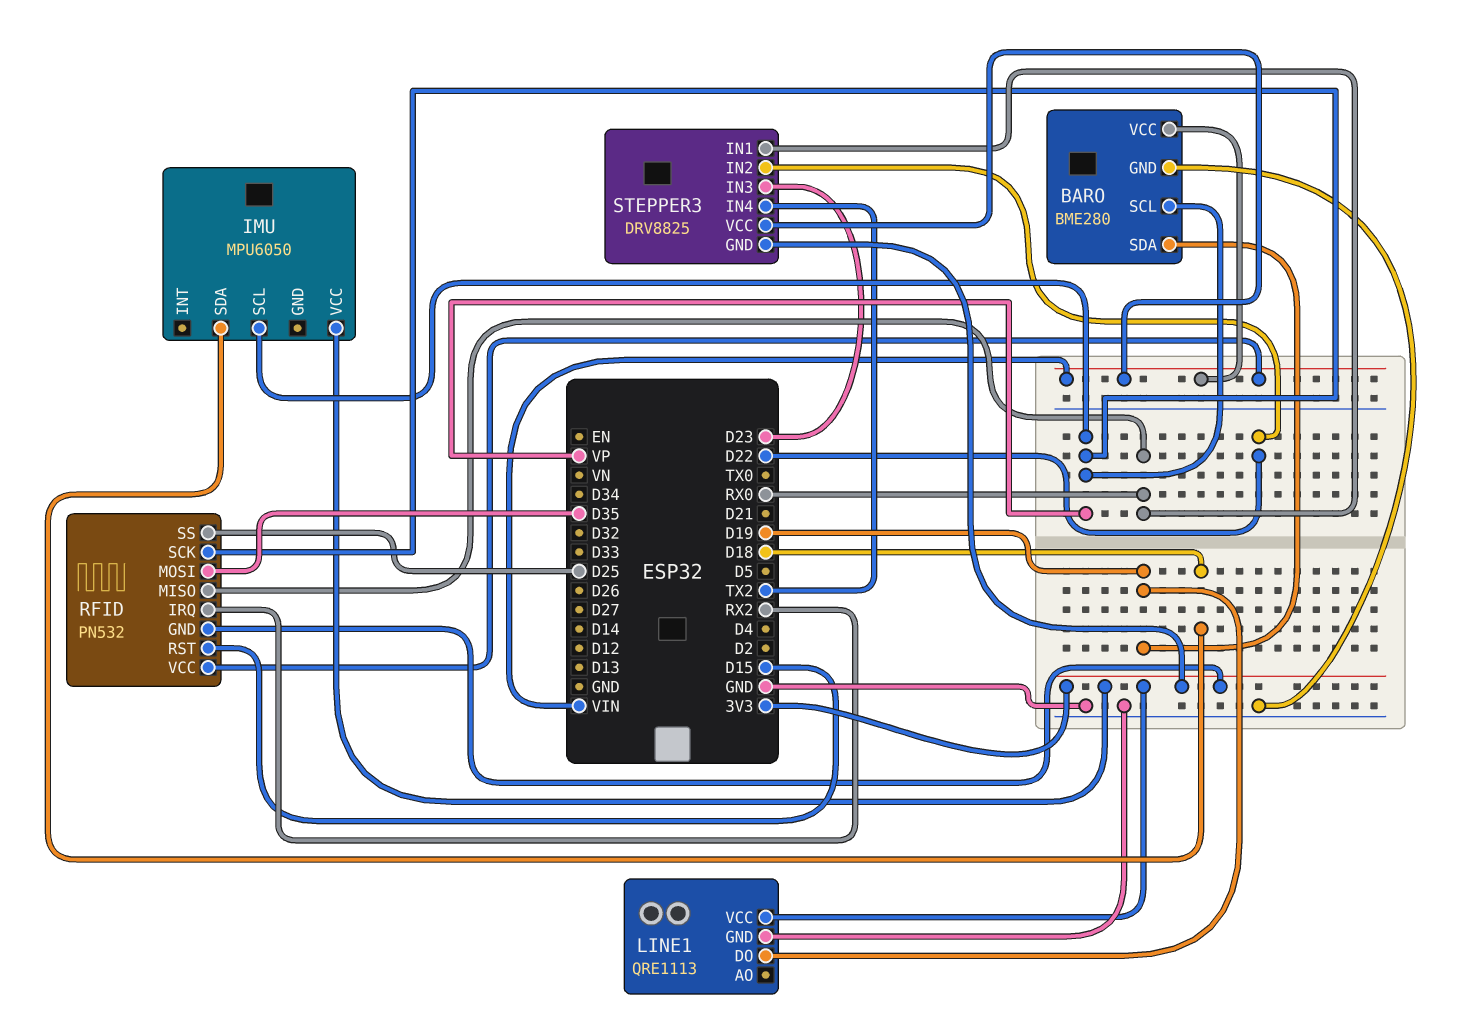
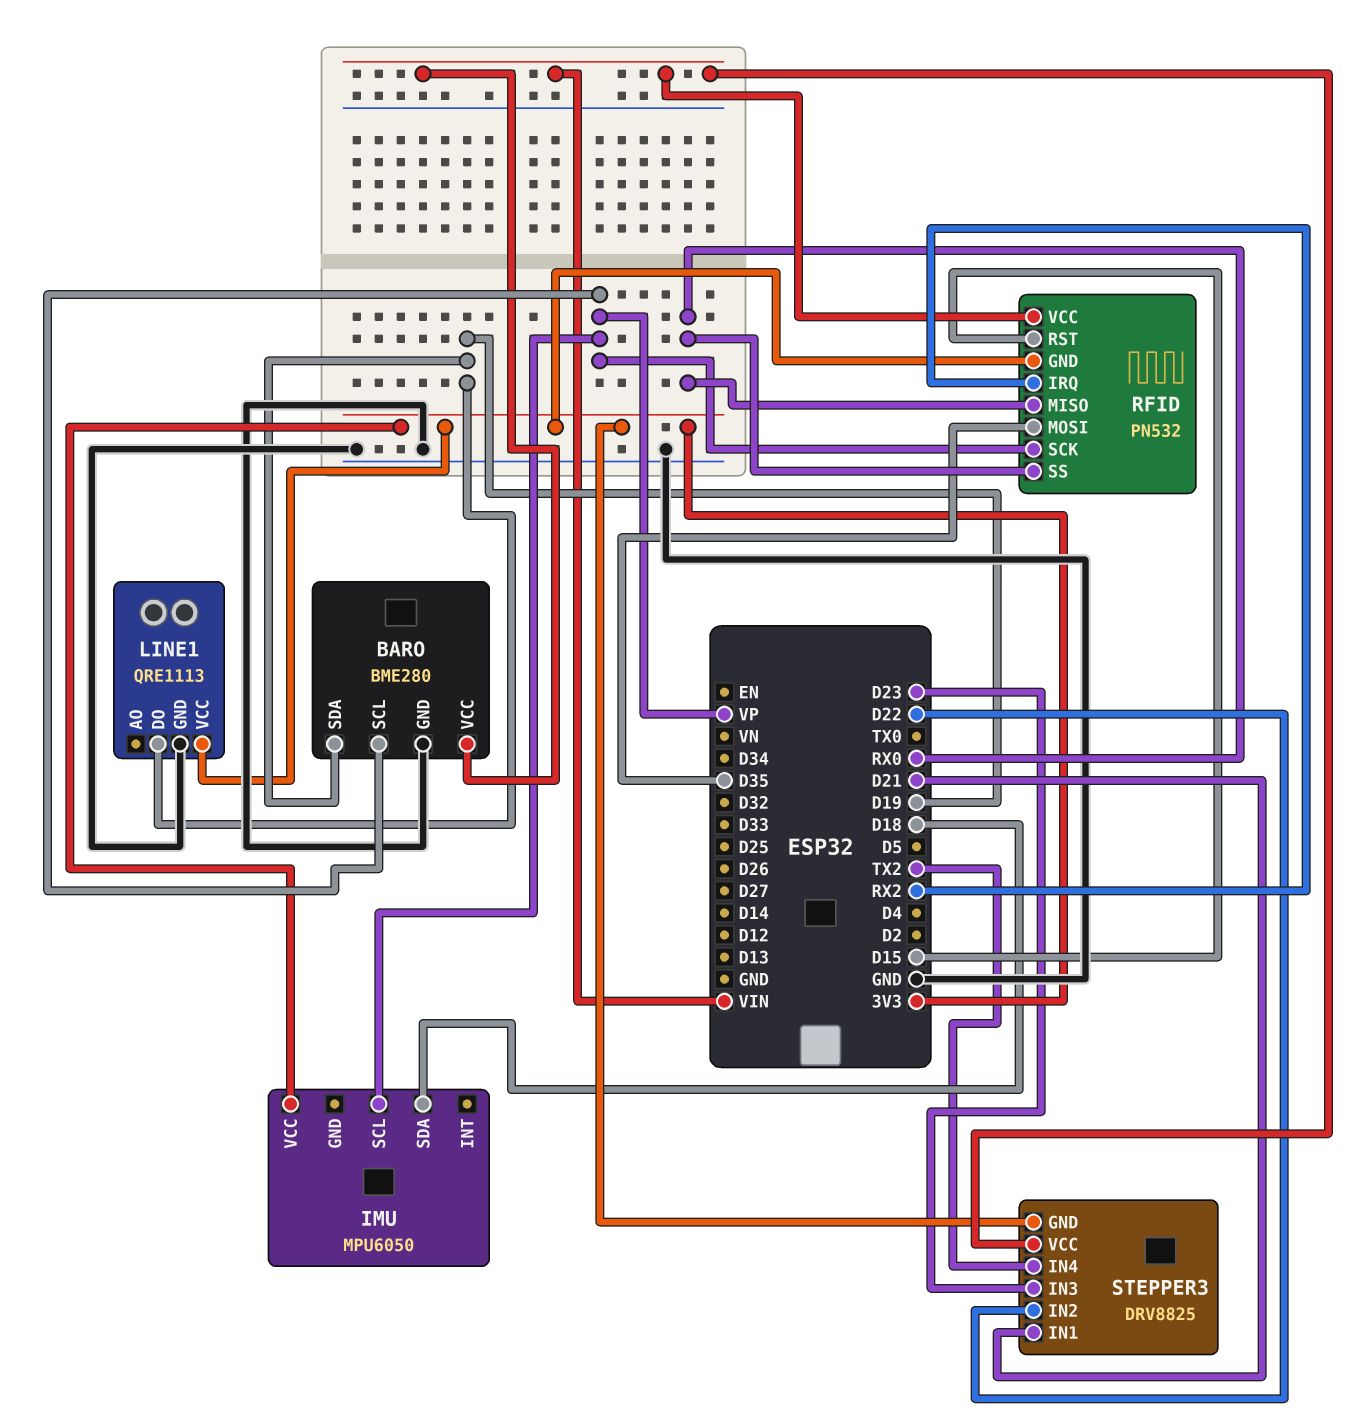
RFID pin SS: D25 -> RX0
STEPPER3 pin IN1: RX0 -> D21

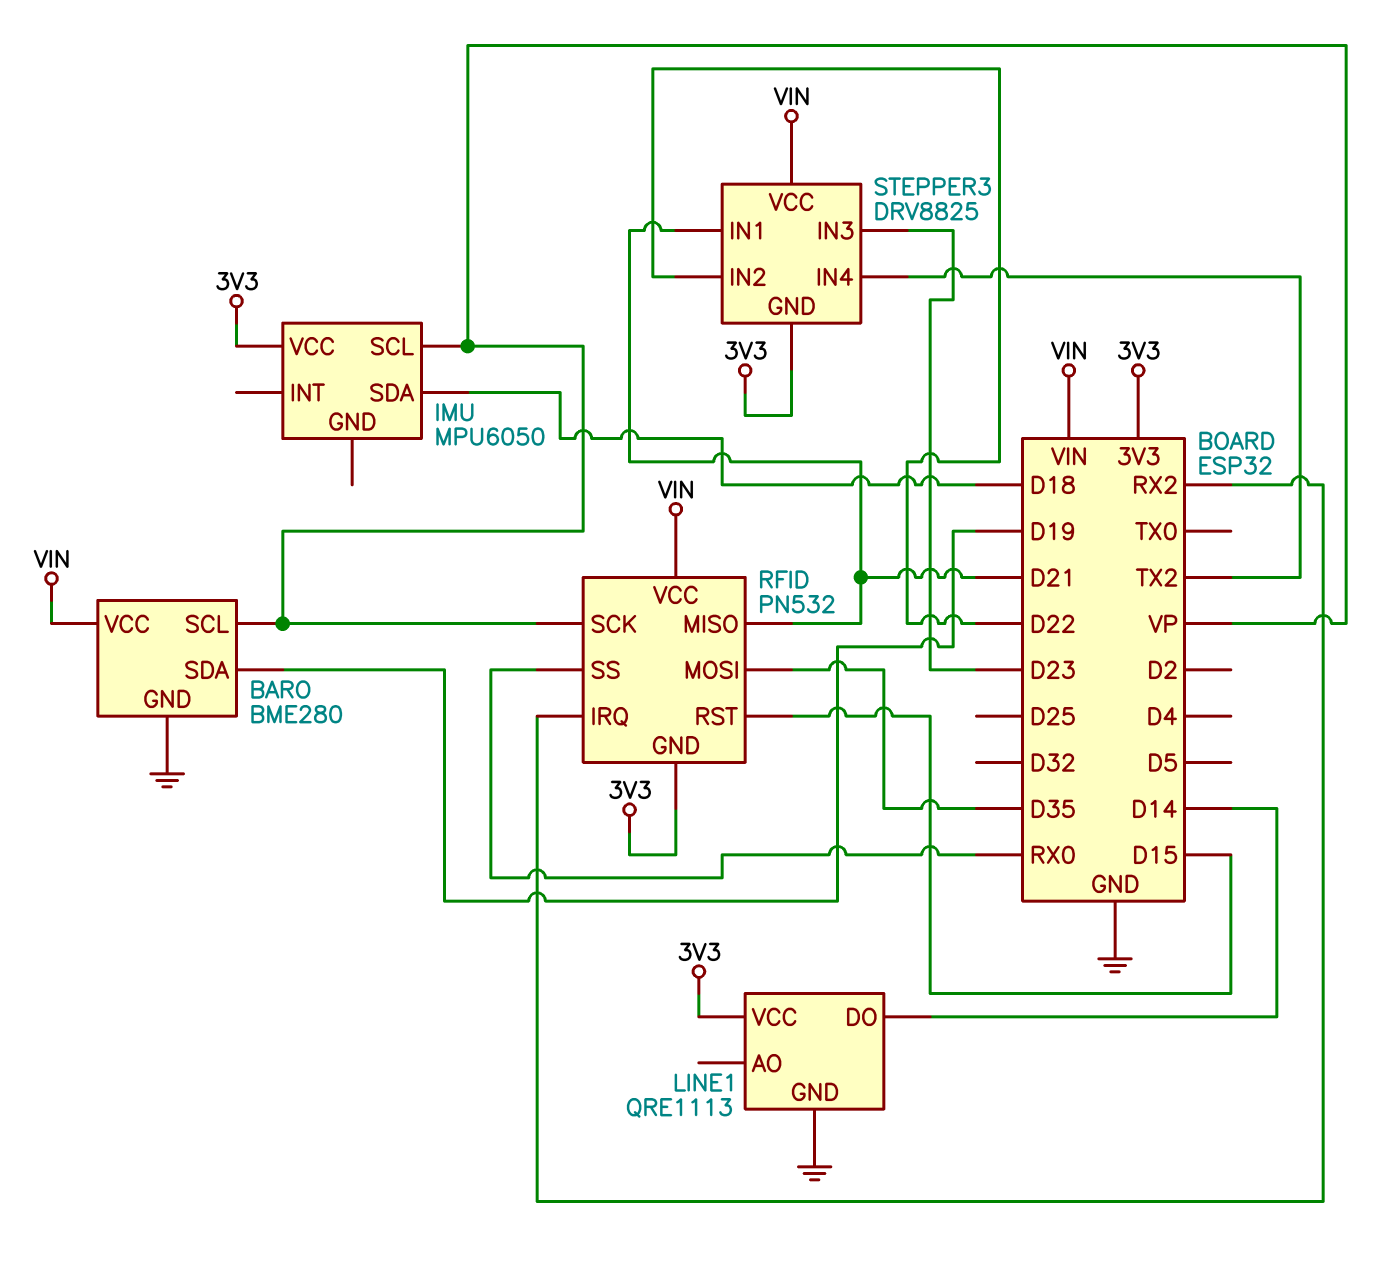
LINE1 pin DO: D19 -> D14
RFID pin MISO: RX0 -> D21

